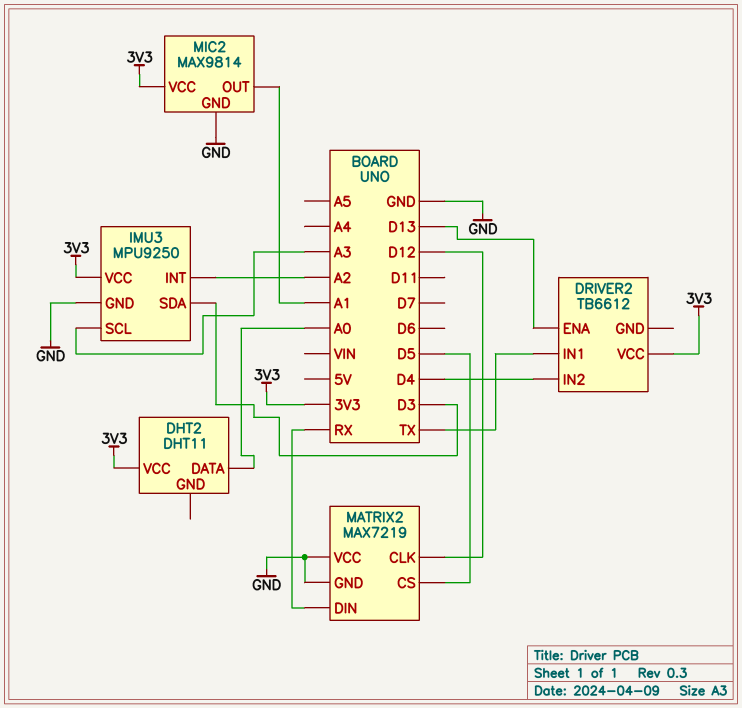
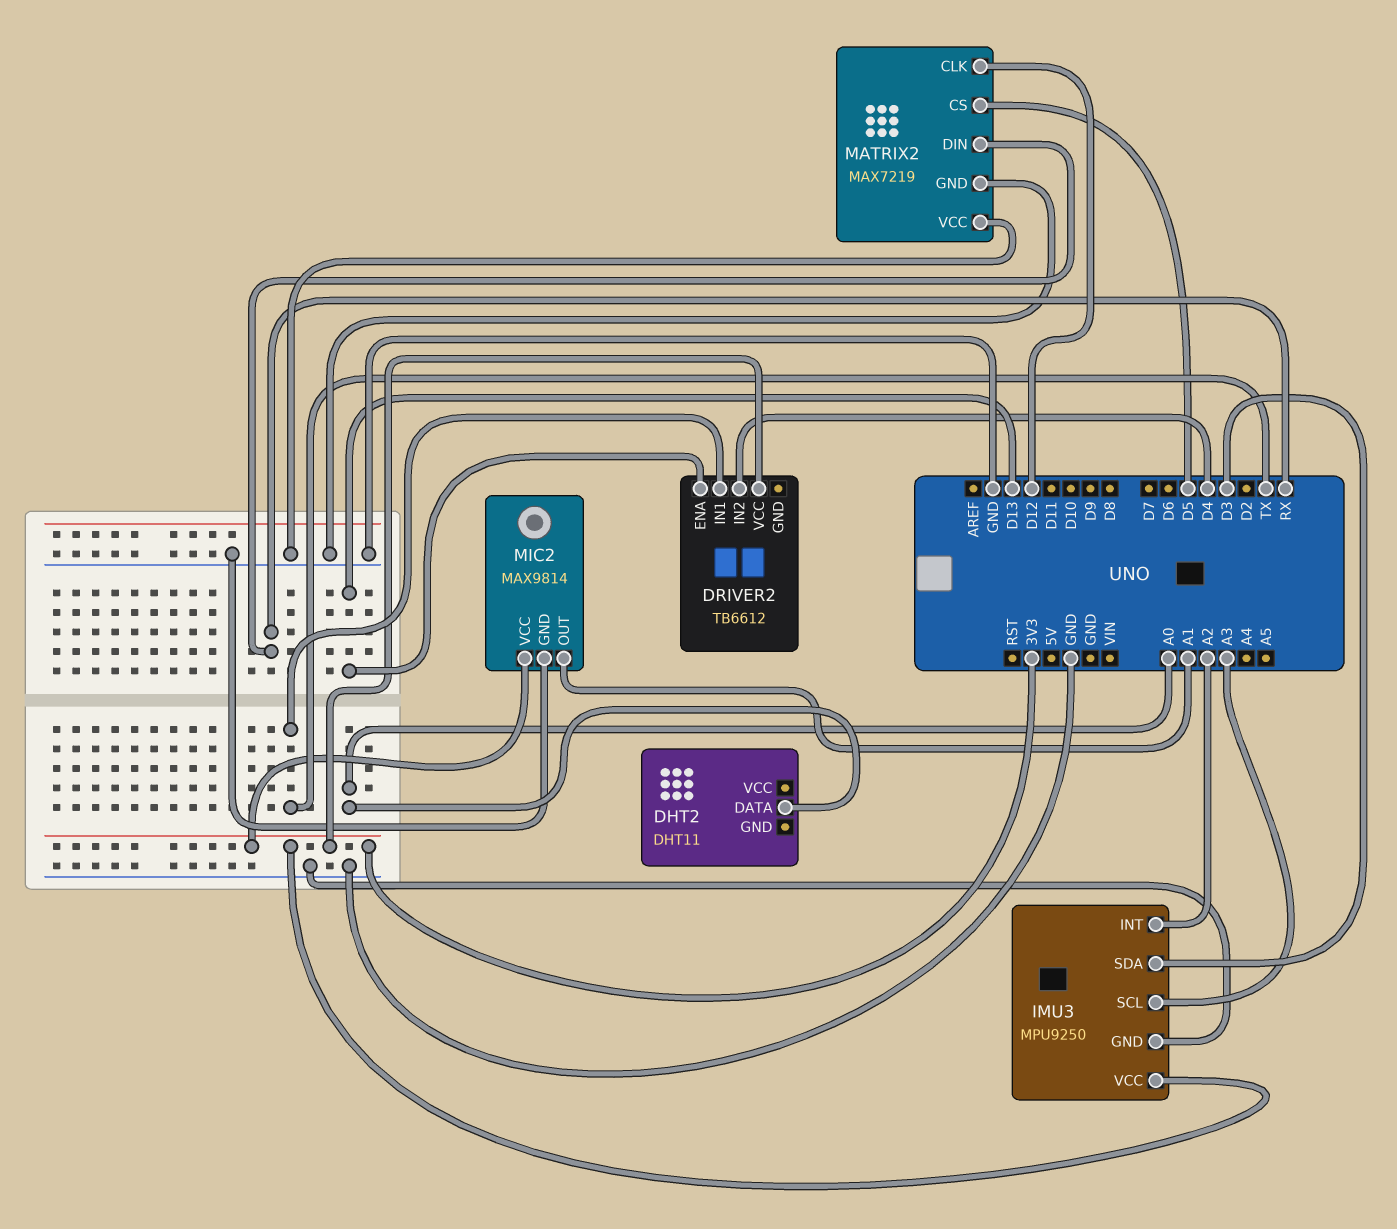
DHT2 pin VCC: 3V3 -> none

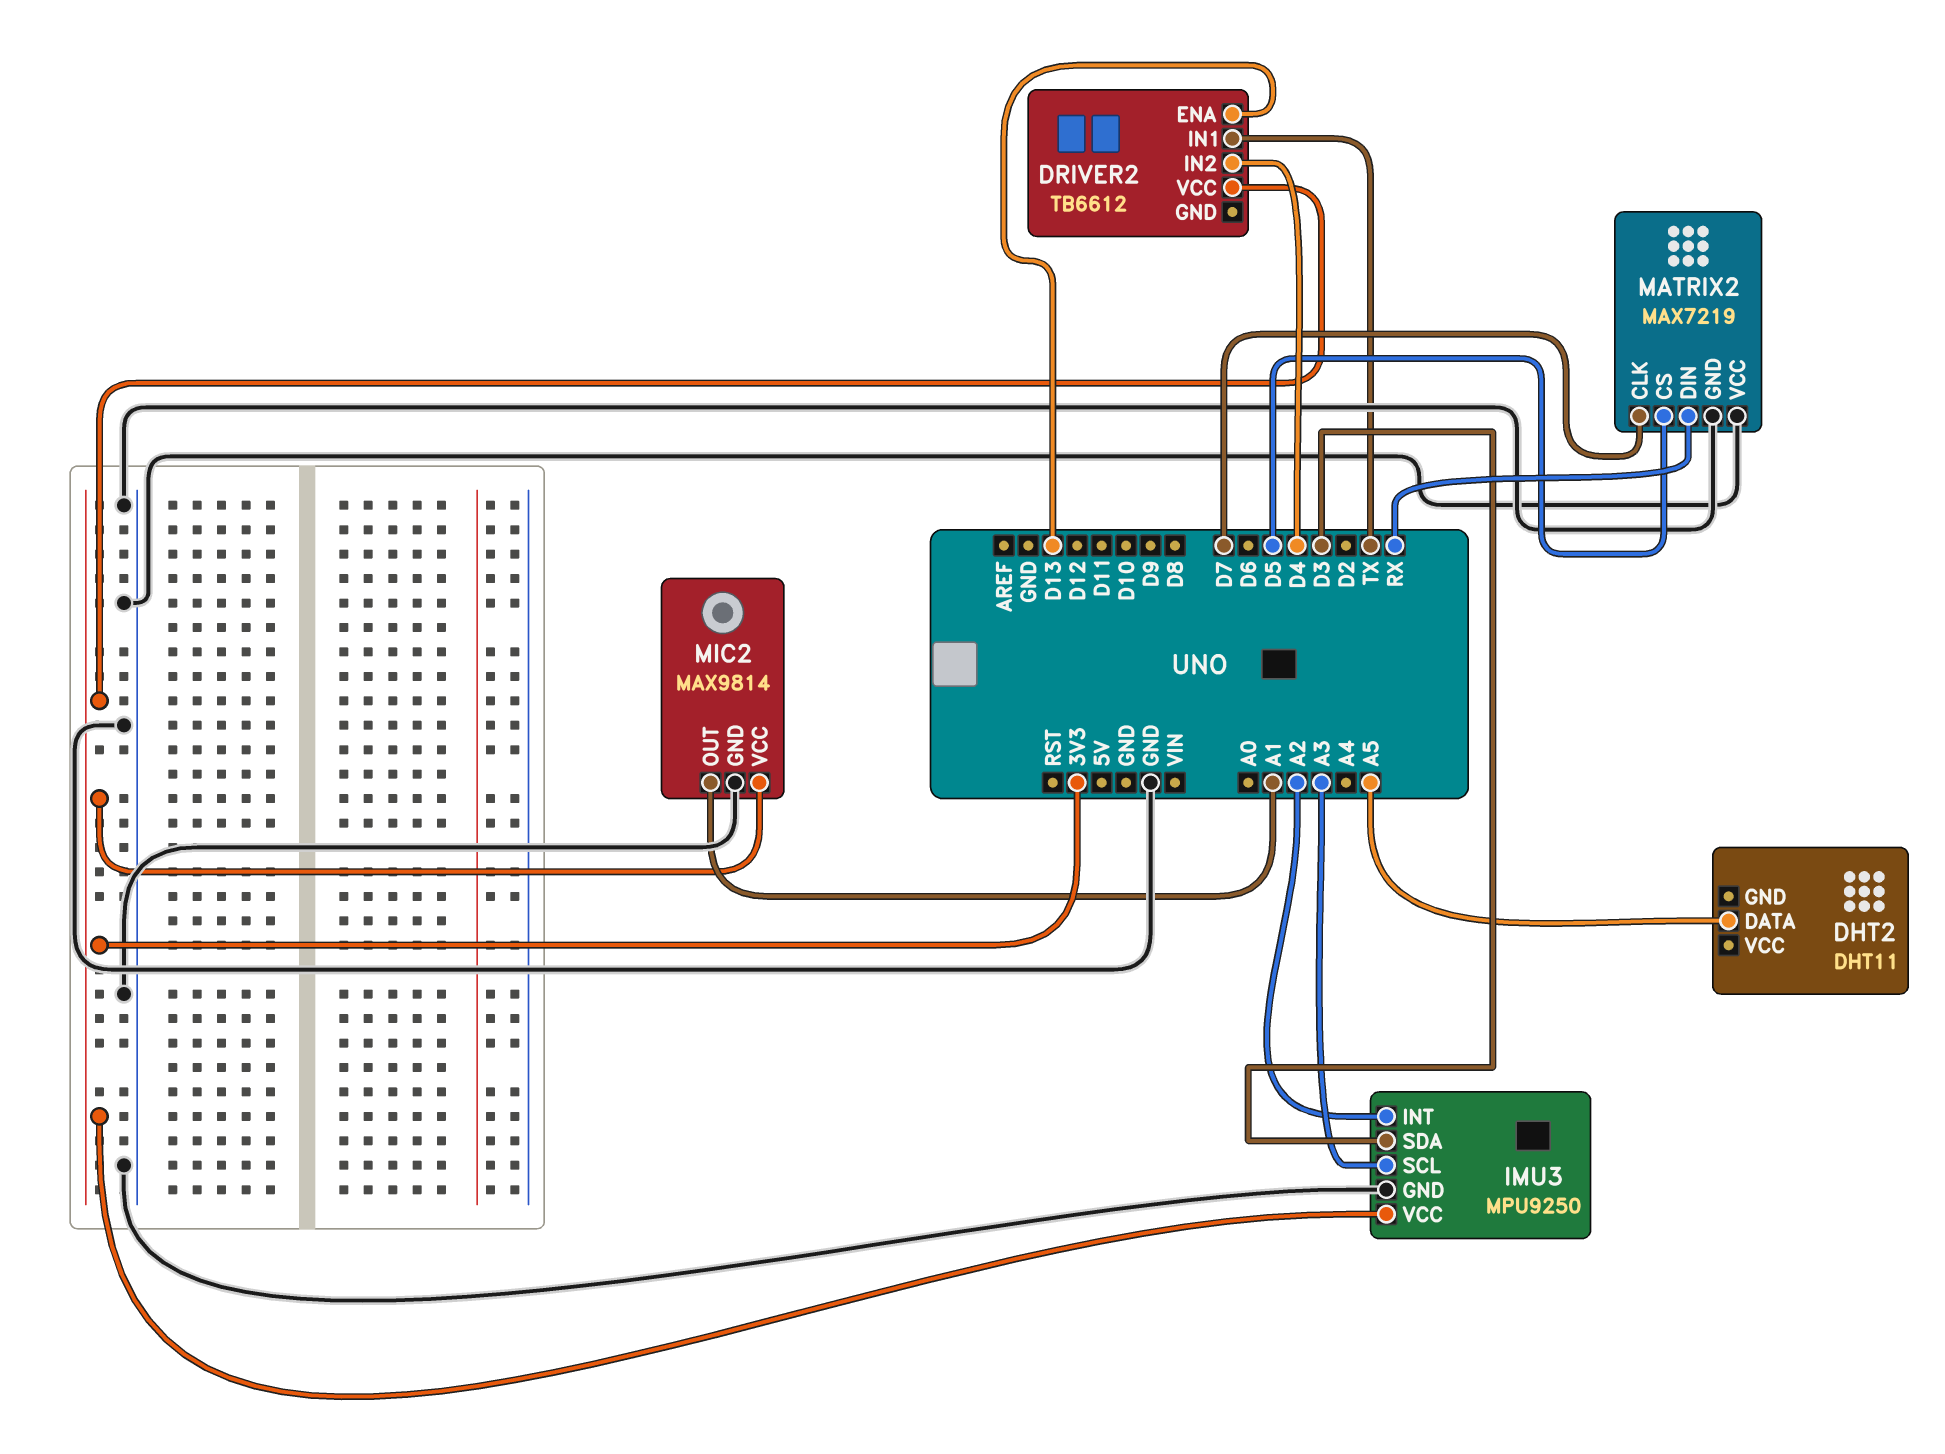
DHT2 pin DATA: A0 -> A5
MATRIX2 pin CLK: D12 -> D7

